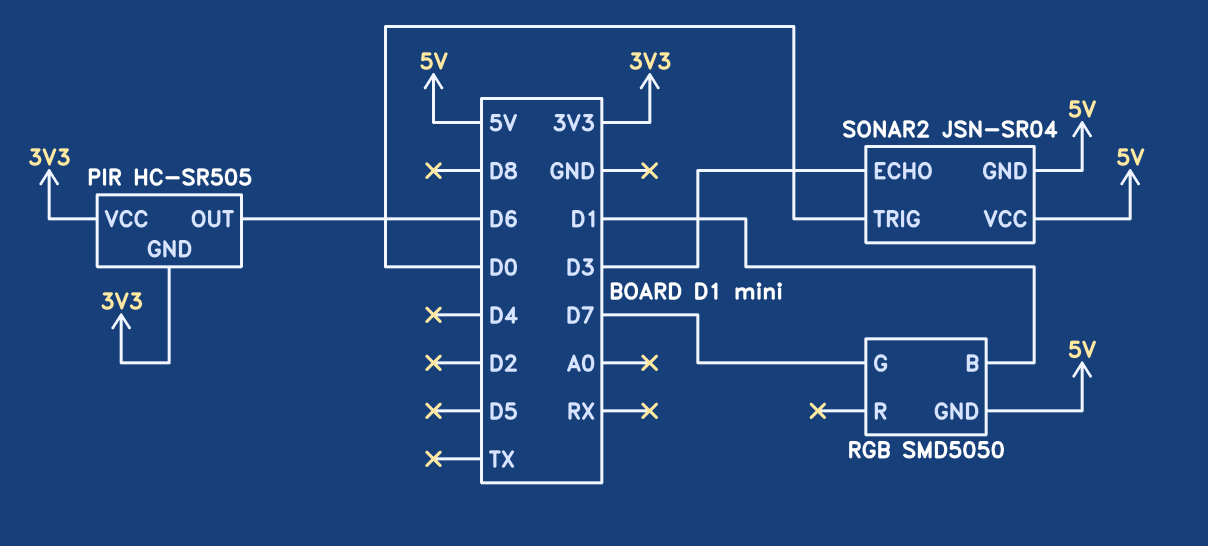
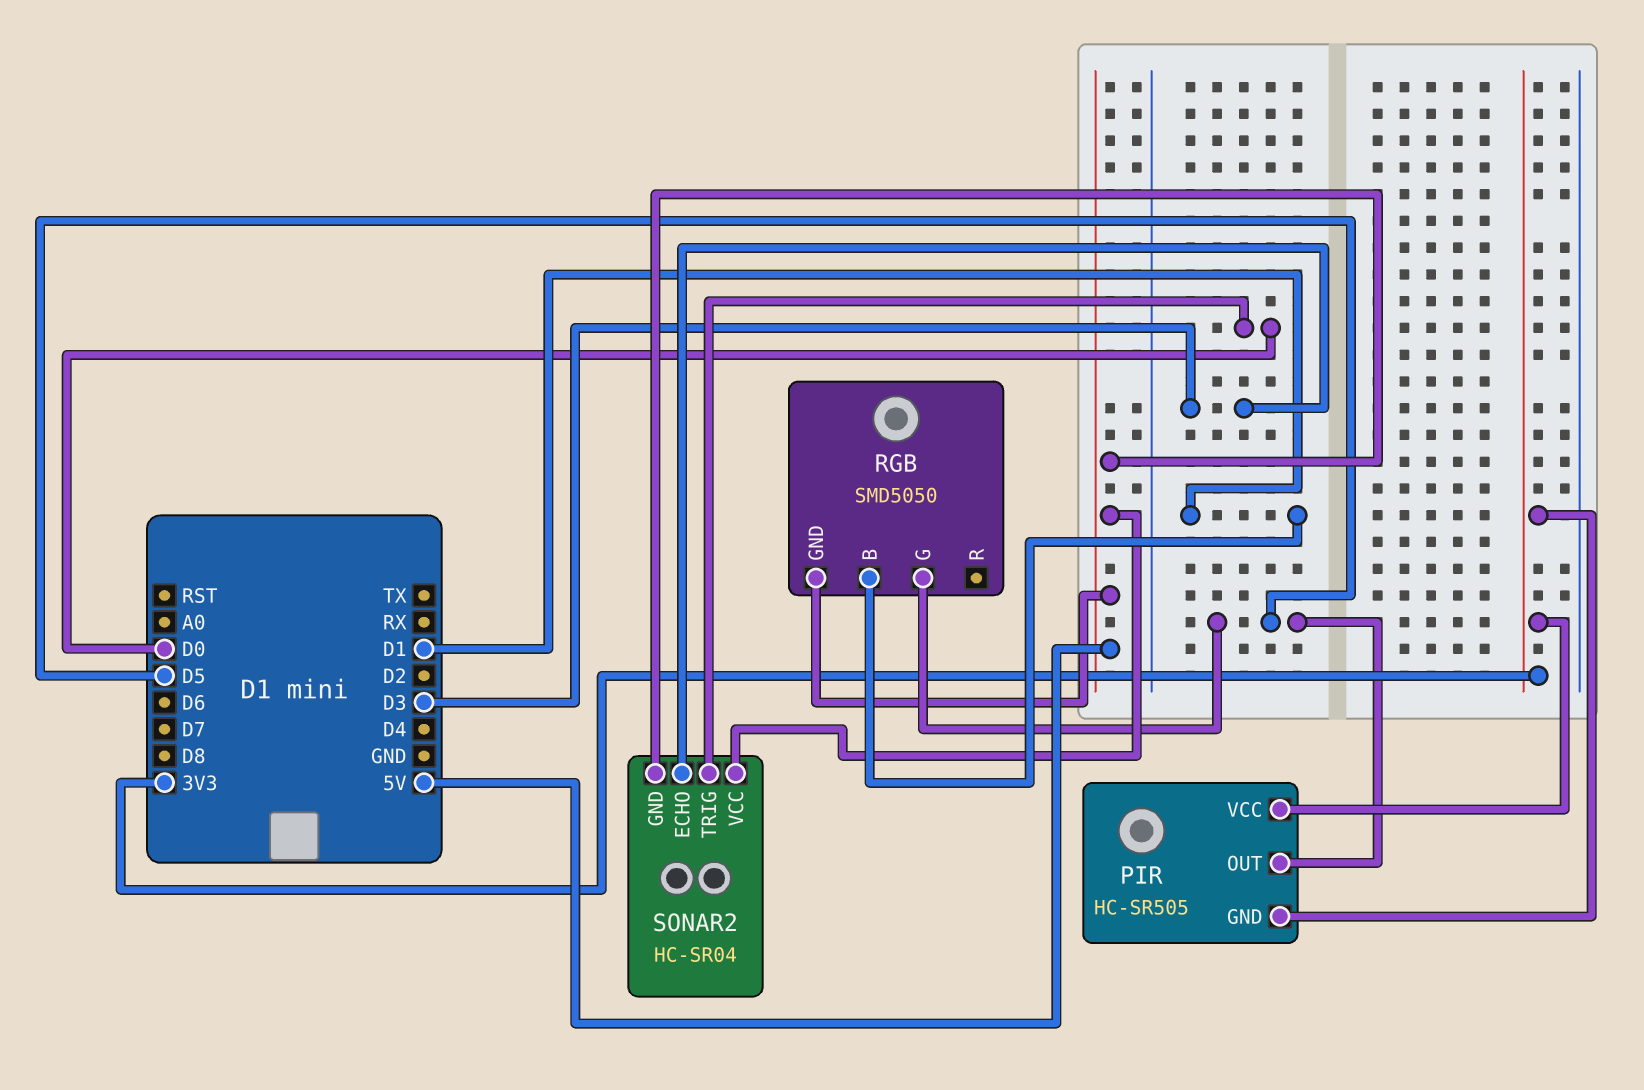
PIR pin OUT: D6 -> D5
RGB pin G: D7 -> D5
SONAR2: JSN-SR04 -> HC-SR04

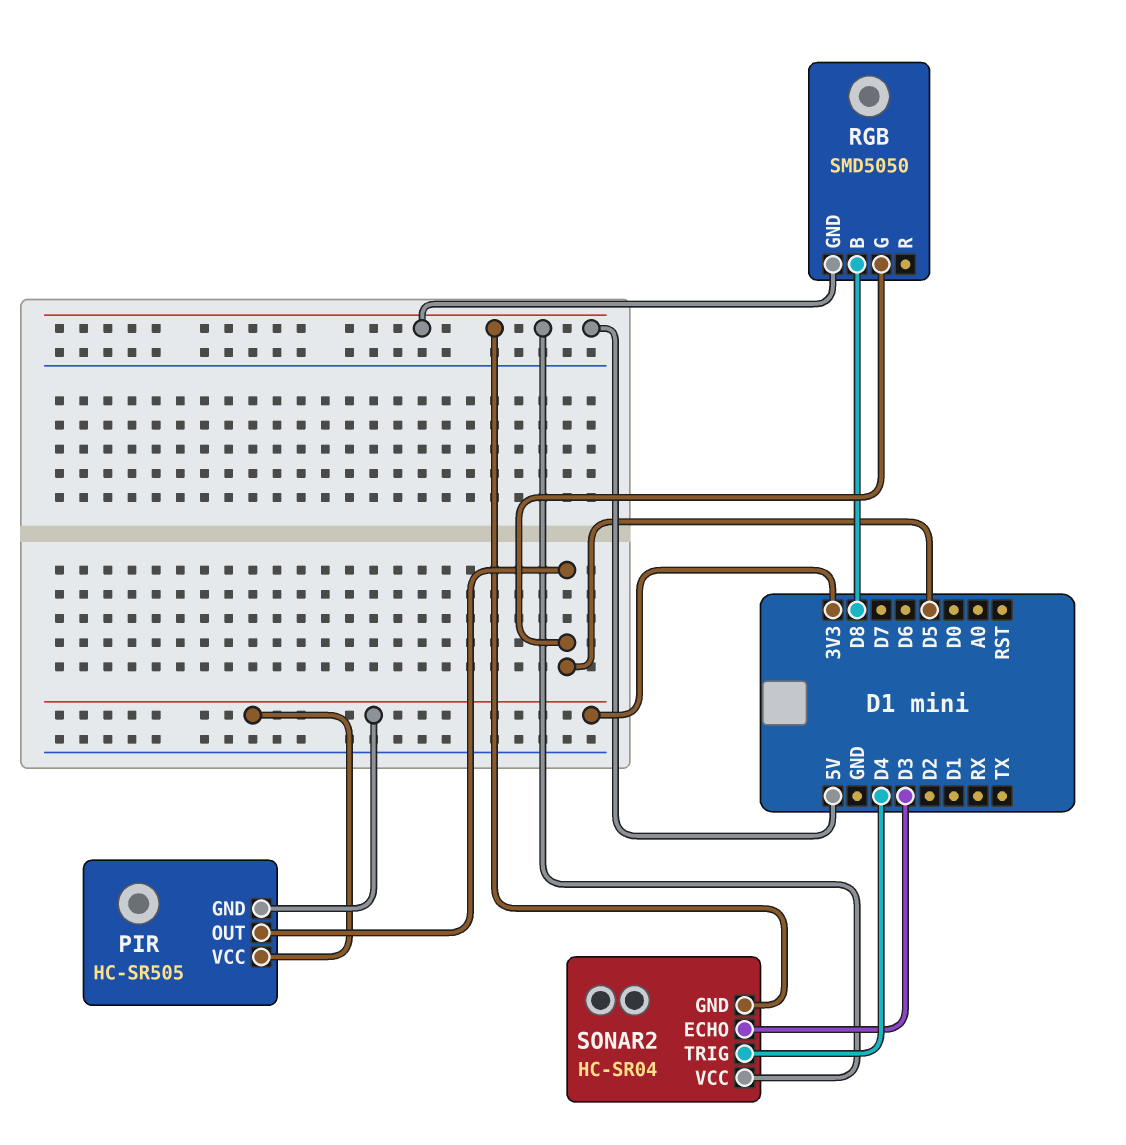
RGB pin B: D1 -> D8
SONAR2 pin TRIG: D0 -> D4

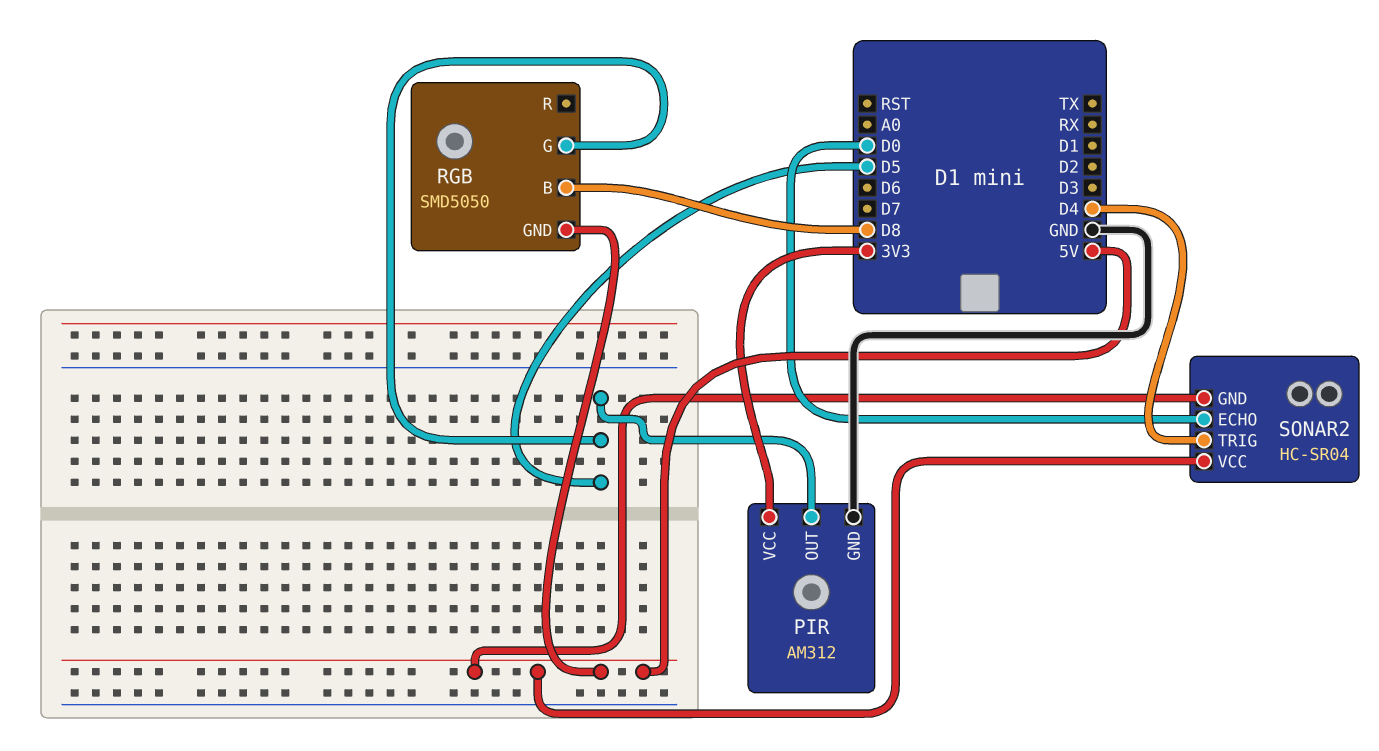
PIR: HC-SR505 -> AM312
PIR pin GND: 3V3 -> GND
SONAR2 pin ECHO: D3 -> D0

